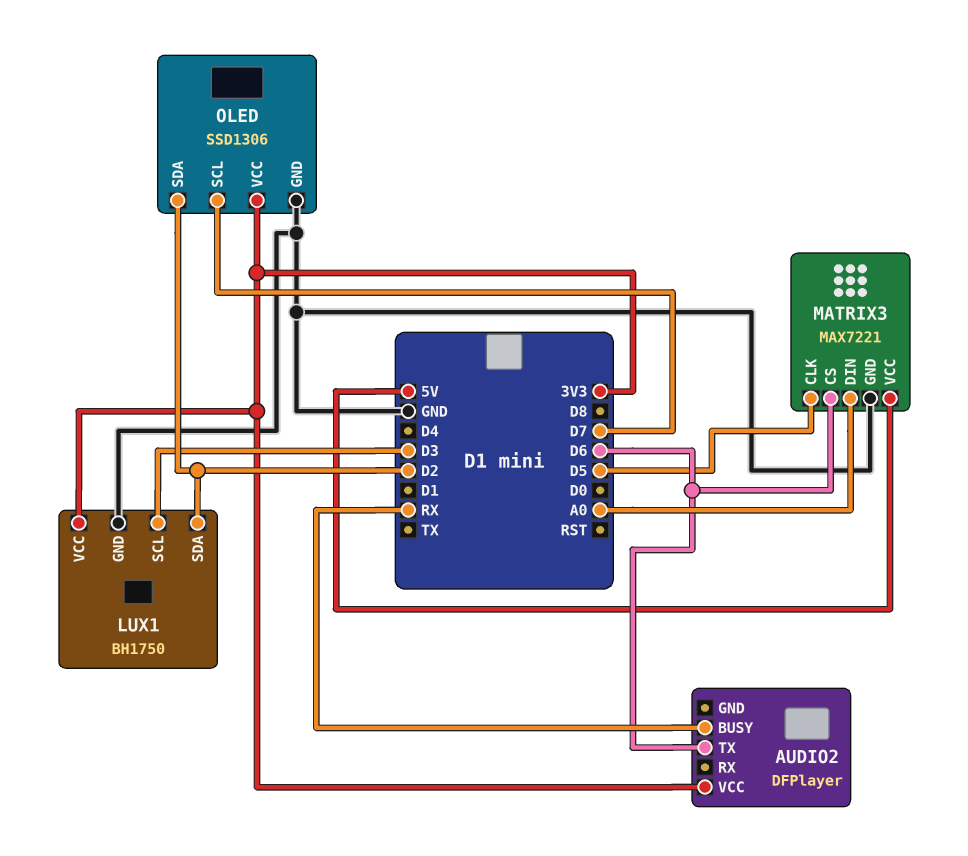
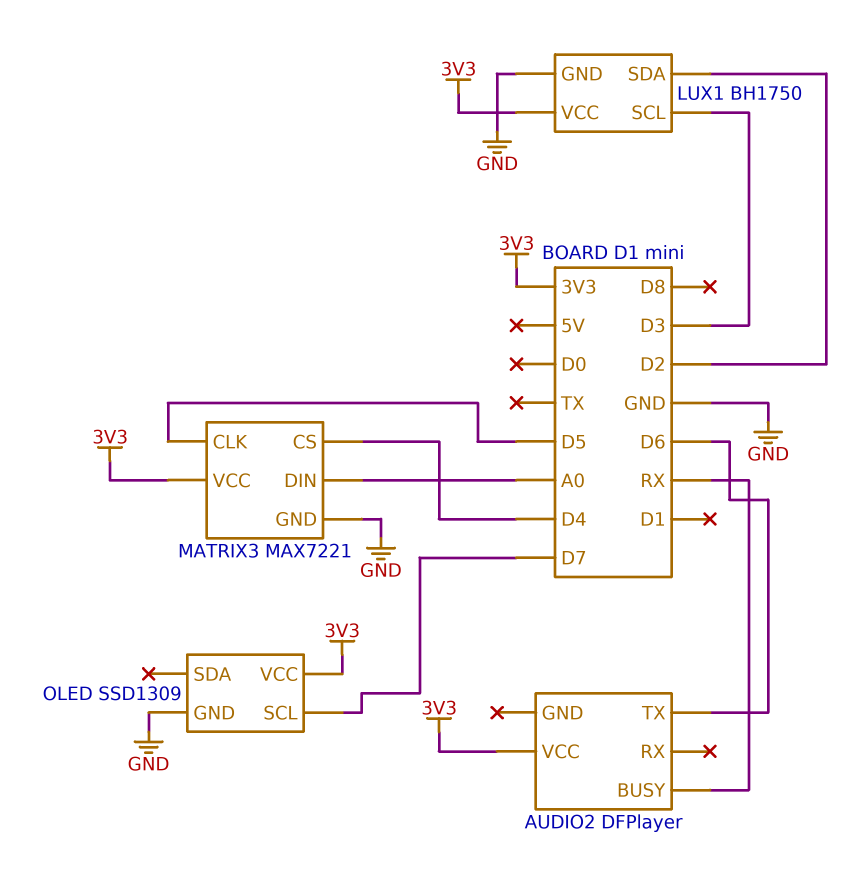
MATRIX3 pin CS: D6 -> D4
MATRIX3 pin VCC: 5V -> 3V3
OLED: SSD1306 -> SSD1309
OLED pin SDA: D2 -> none

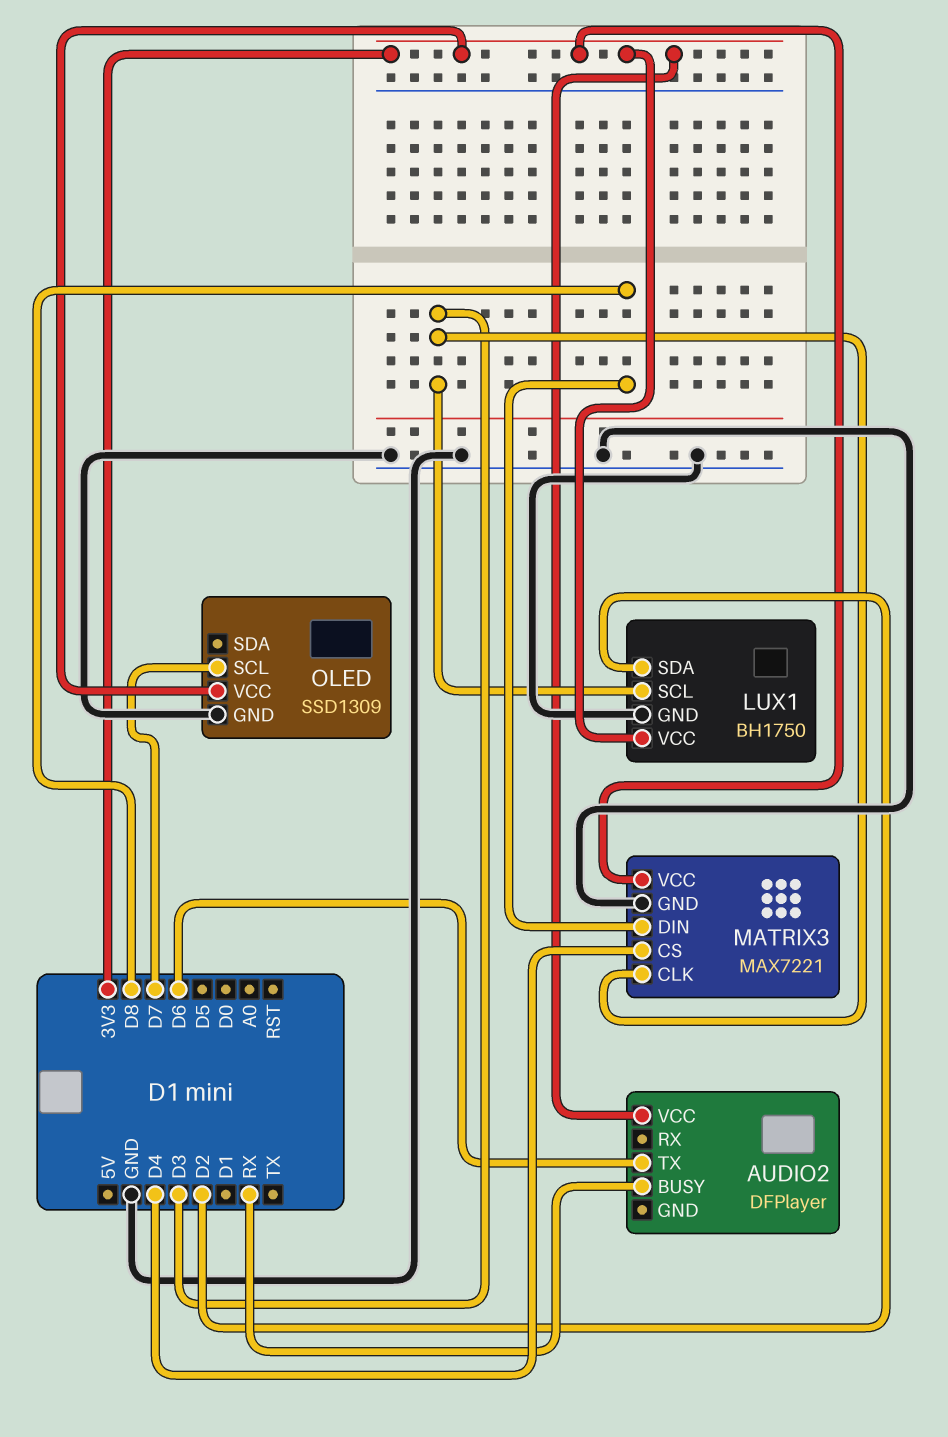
MATRIX3 pin CLK: D5 -> D3
MATRIX3 pin DIN: A0 -> D8

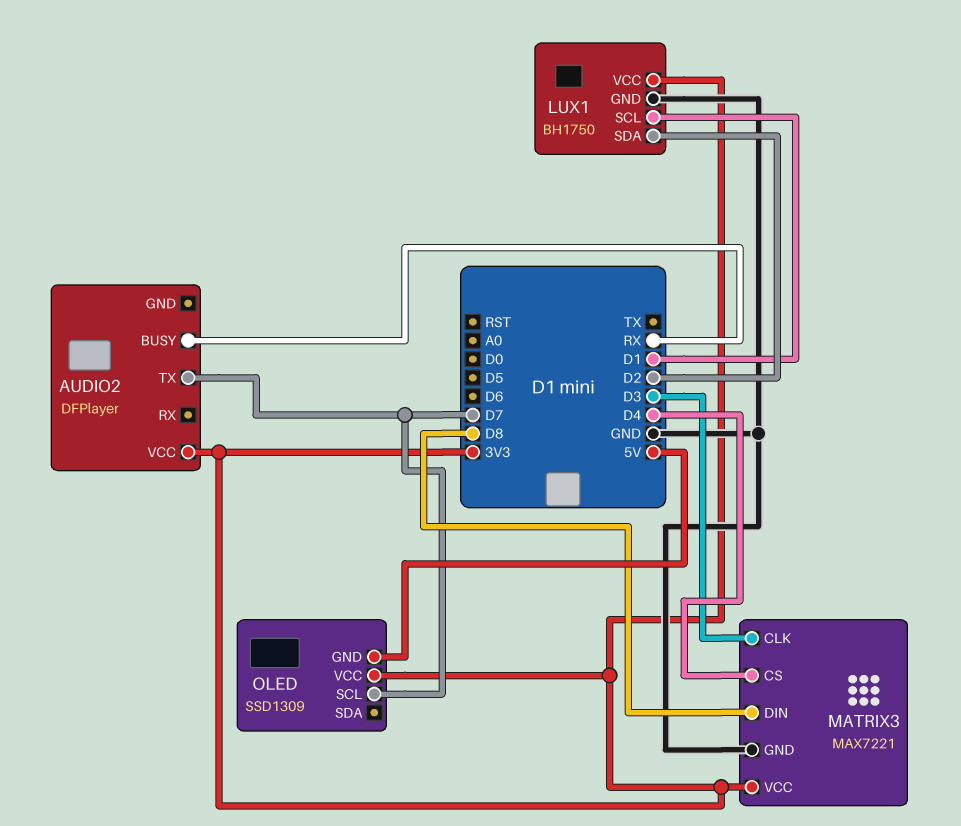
AUDIO2 pin TX: D6 -> D7
LUX1 pin SCL: D3 -> D1
OLED pin GND: GND -> 5V

